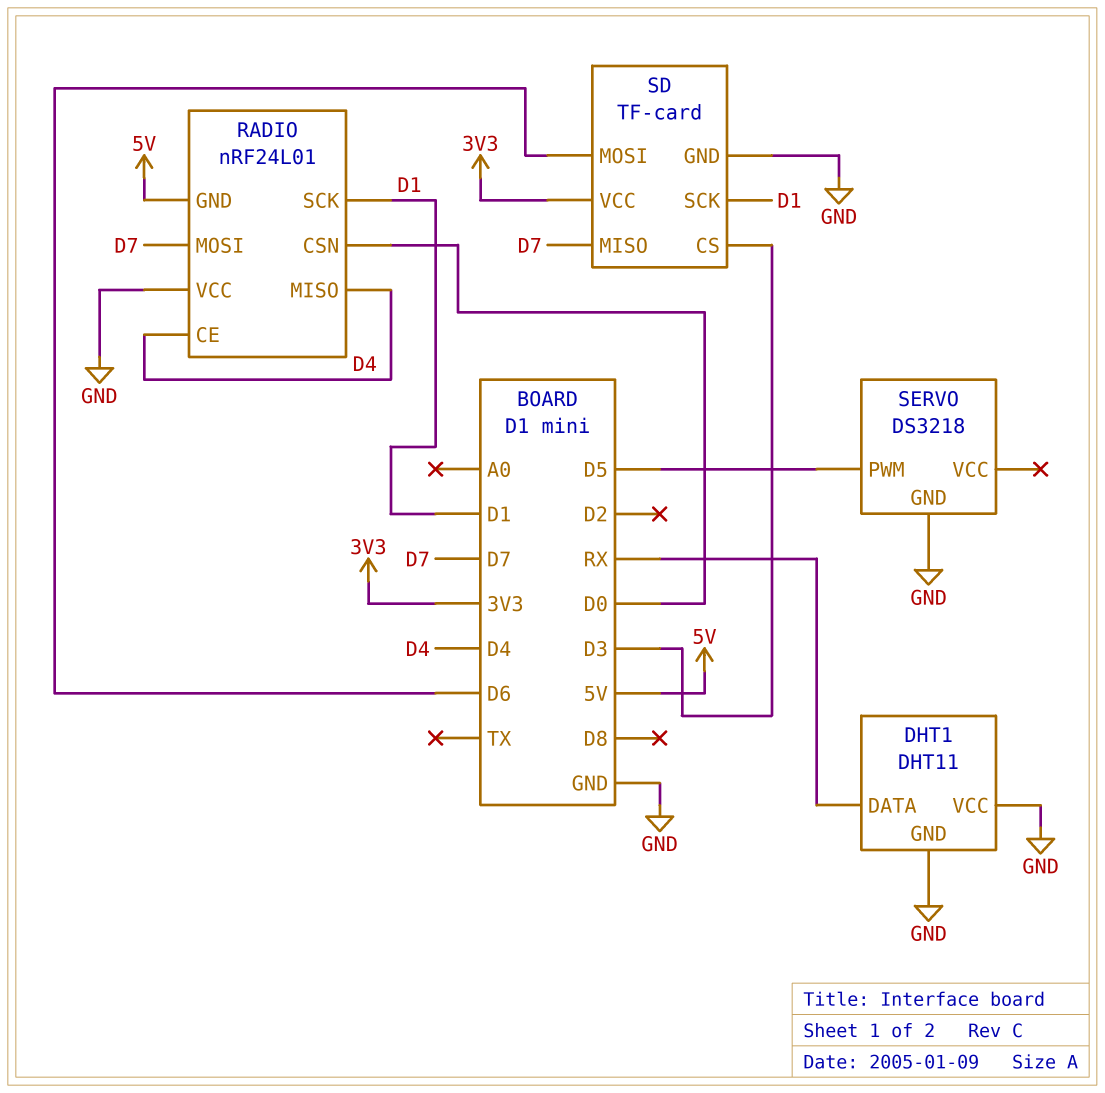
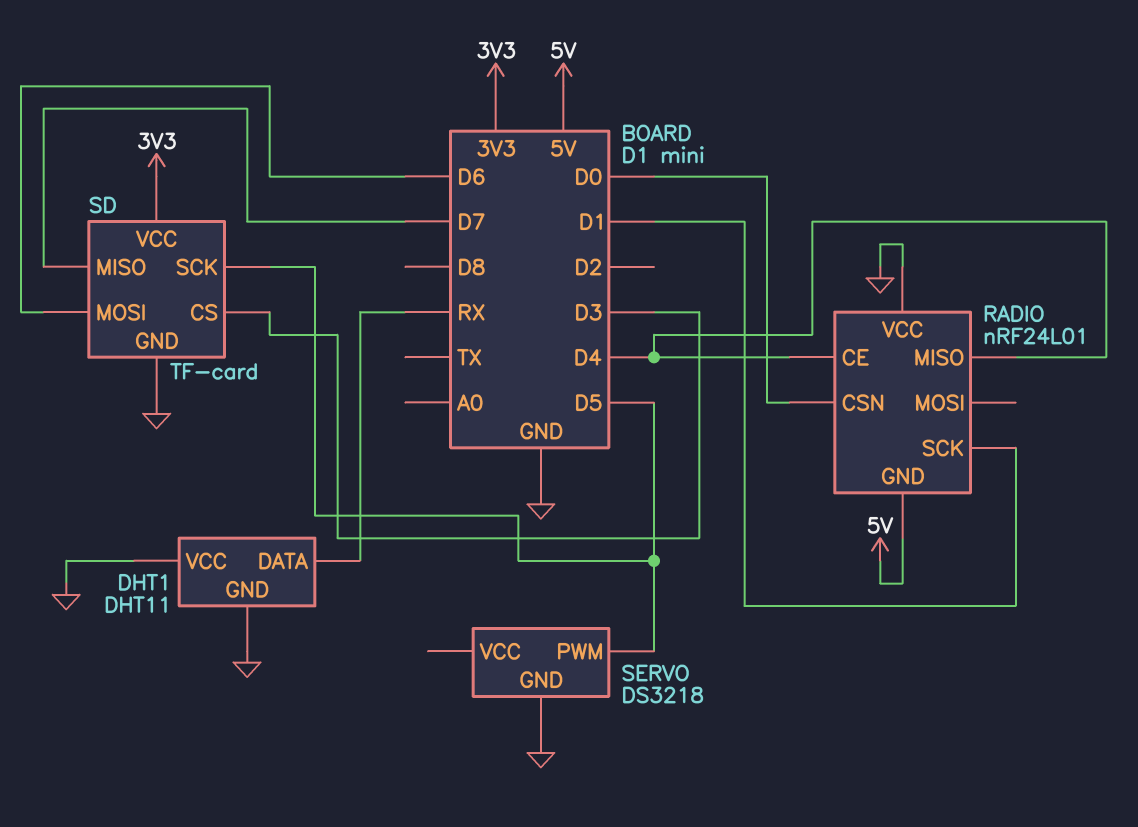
RADIO pin MOSI: D7 -> none
SD pin SCK: D1 -> D5

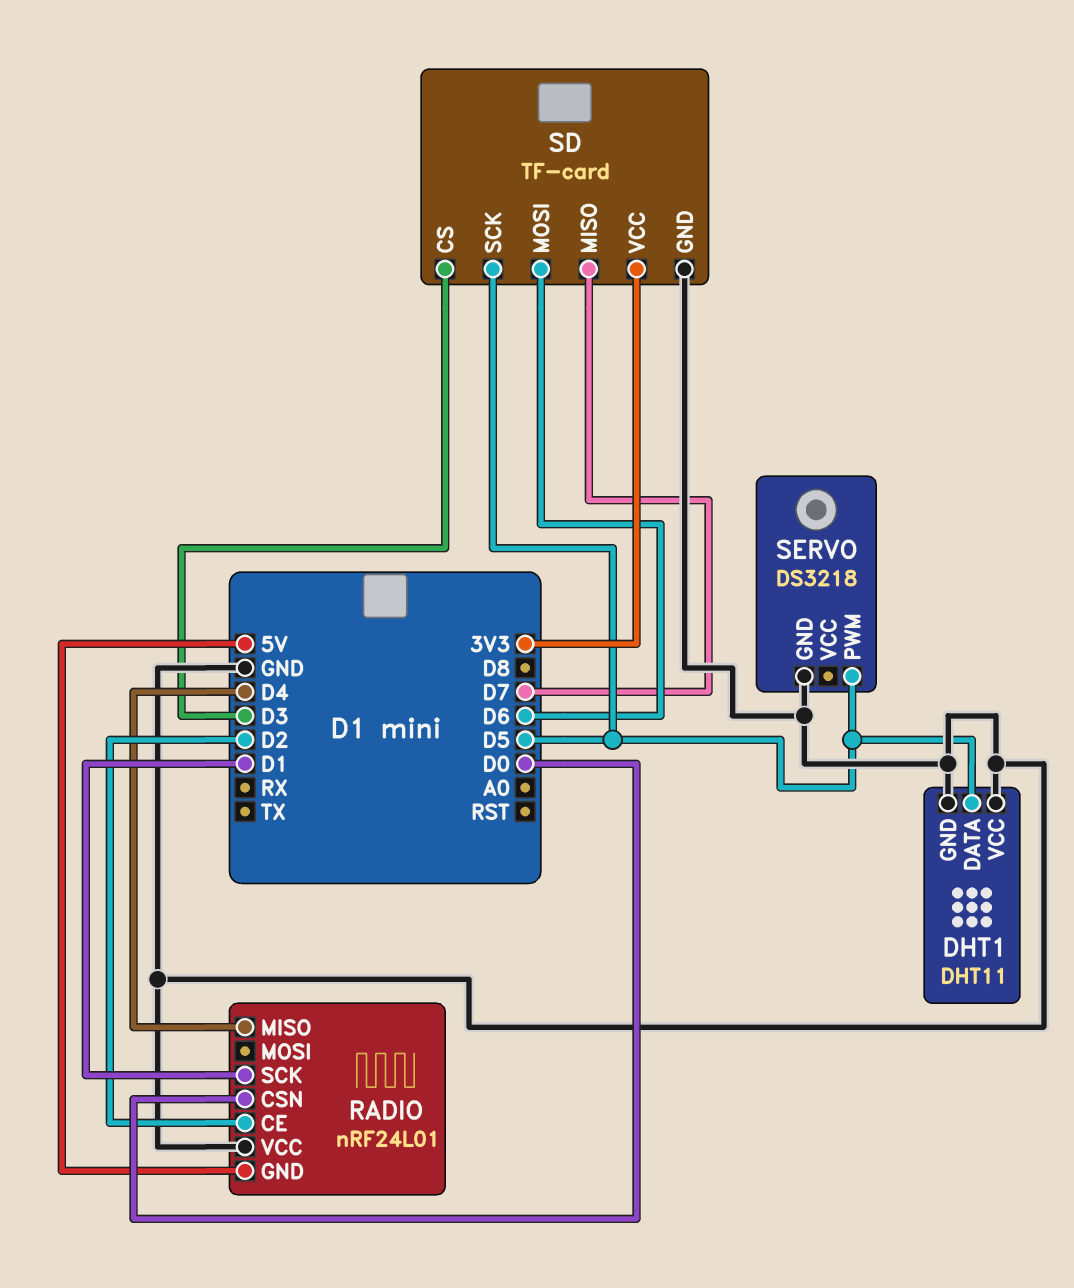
DHT1 pin DATA: RX -> D5
RADIO pin CE: D4 -> D2

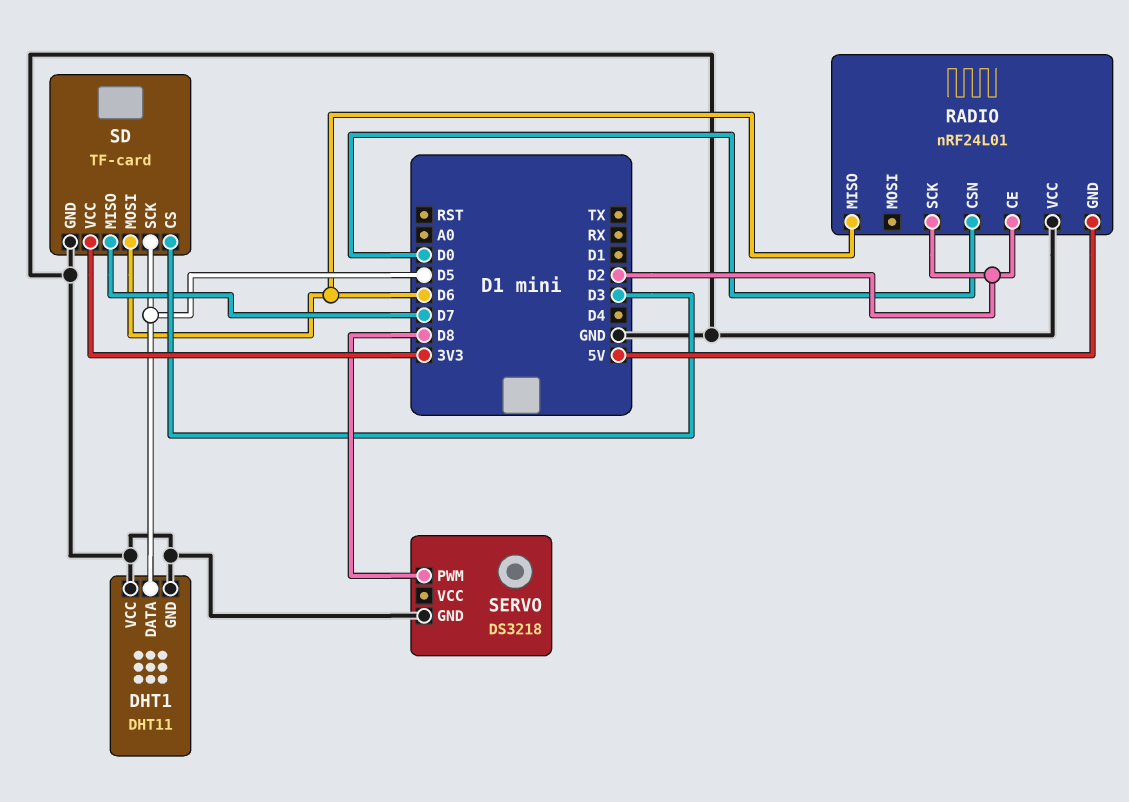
RADIO pin MISO: D4 -> D6
RADIO pin SCK: D1 -> D2
SERVO pin PWM: D5 -> D8

